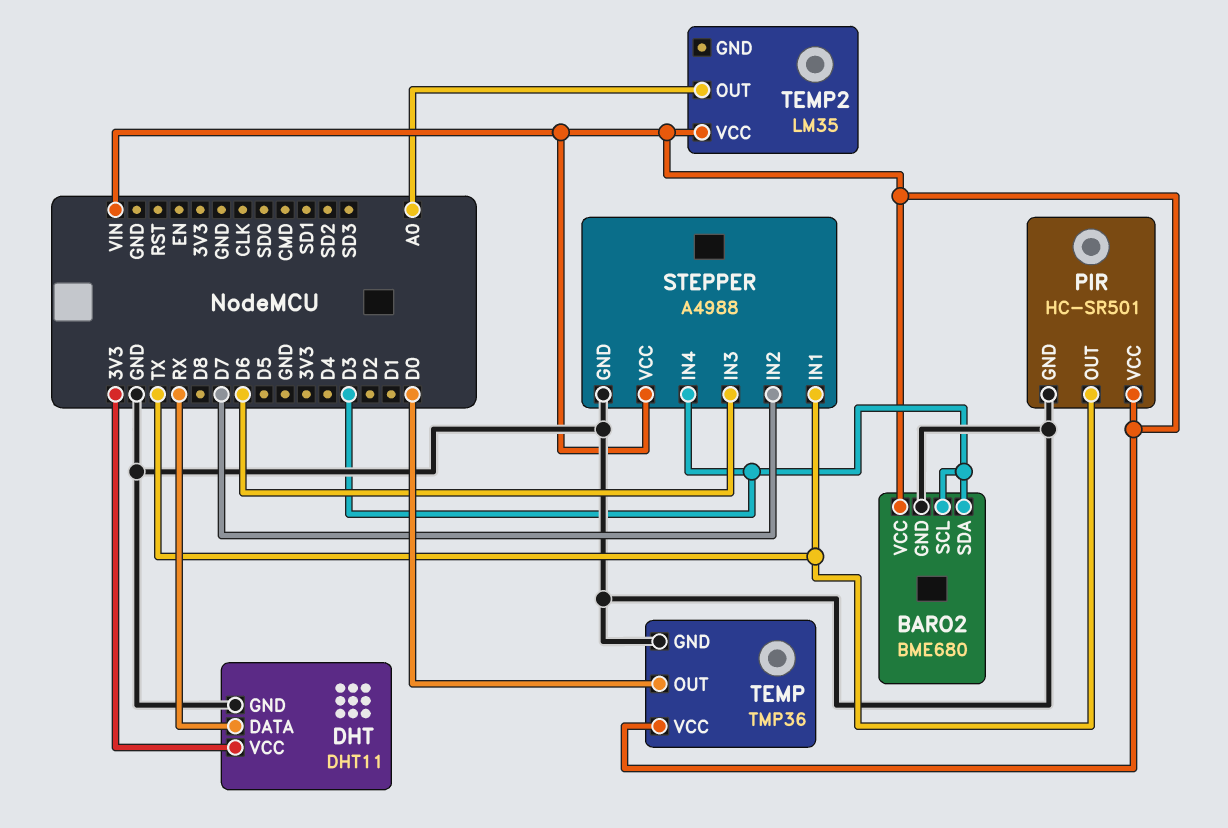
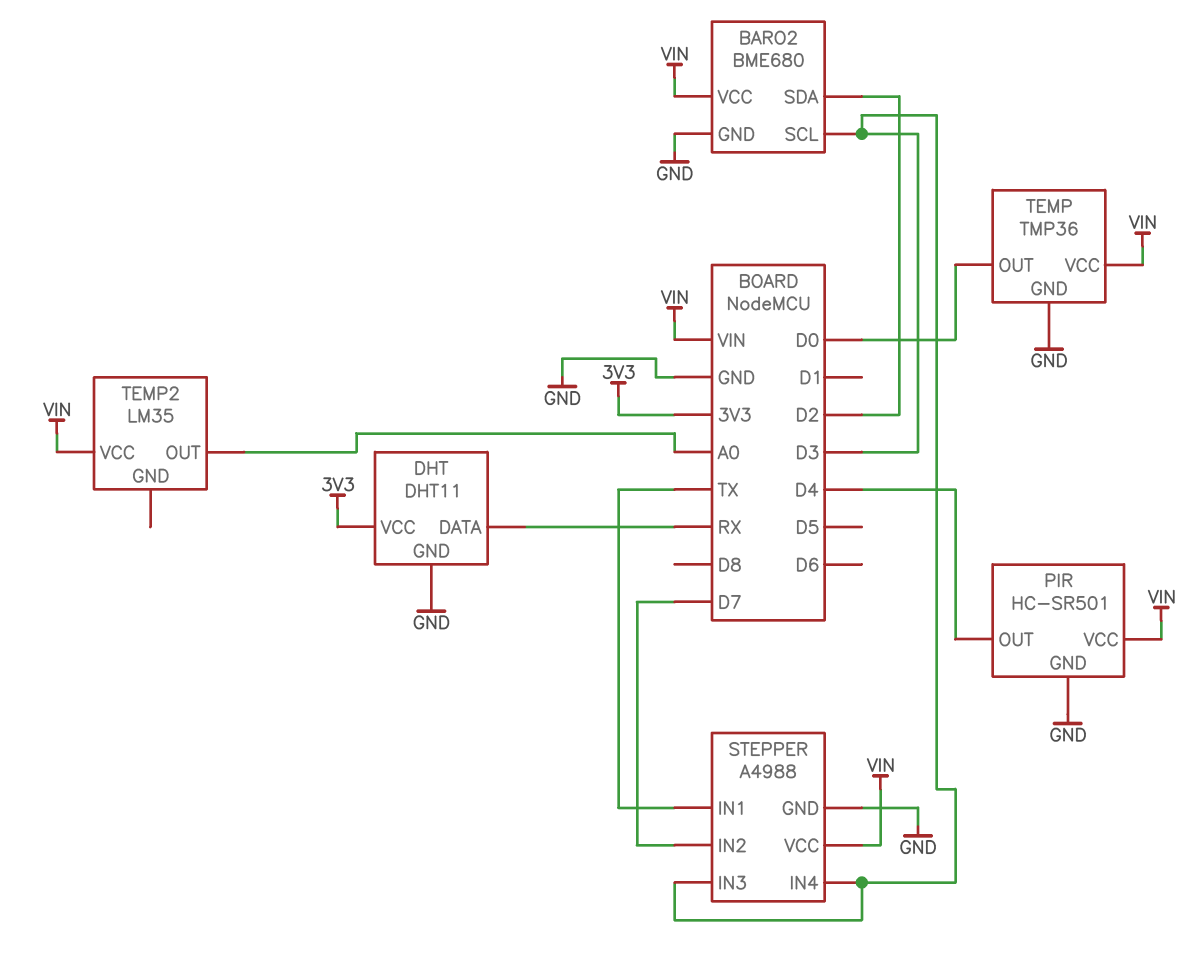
BARO2 pin SDA: D3 -> D2
PIR pin OUT: TX -> D4
STEPPER pin IN3: D6 -> D3

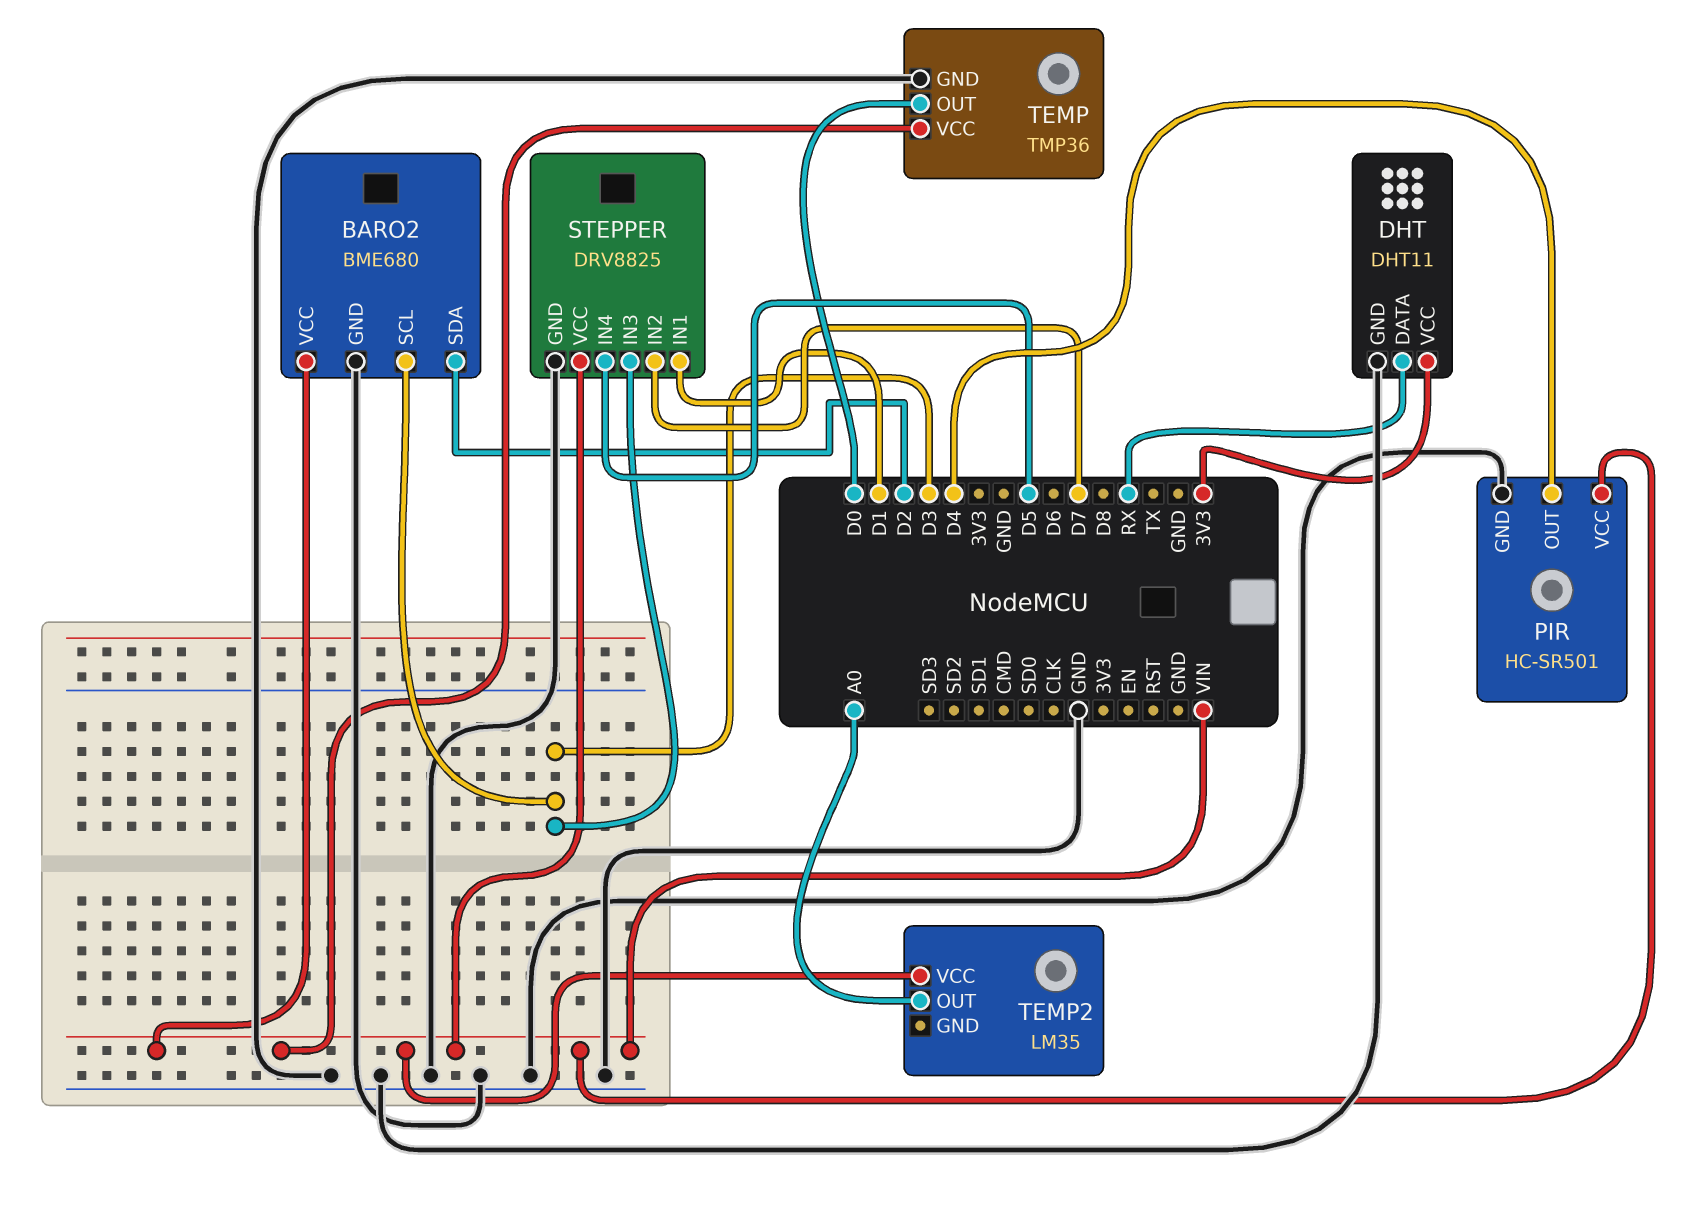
STEPPER: A4988 -> DRV8825
STEPPER pin IN1: TX -> D1
STEPPER pin IN4: D3 -> D5

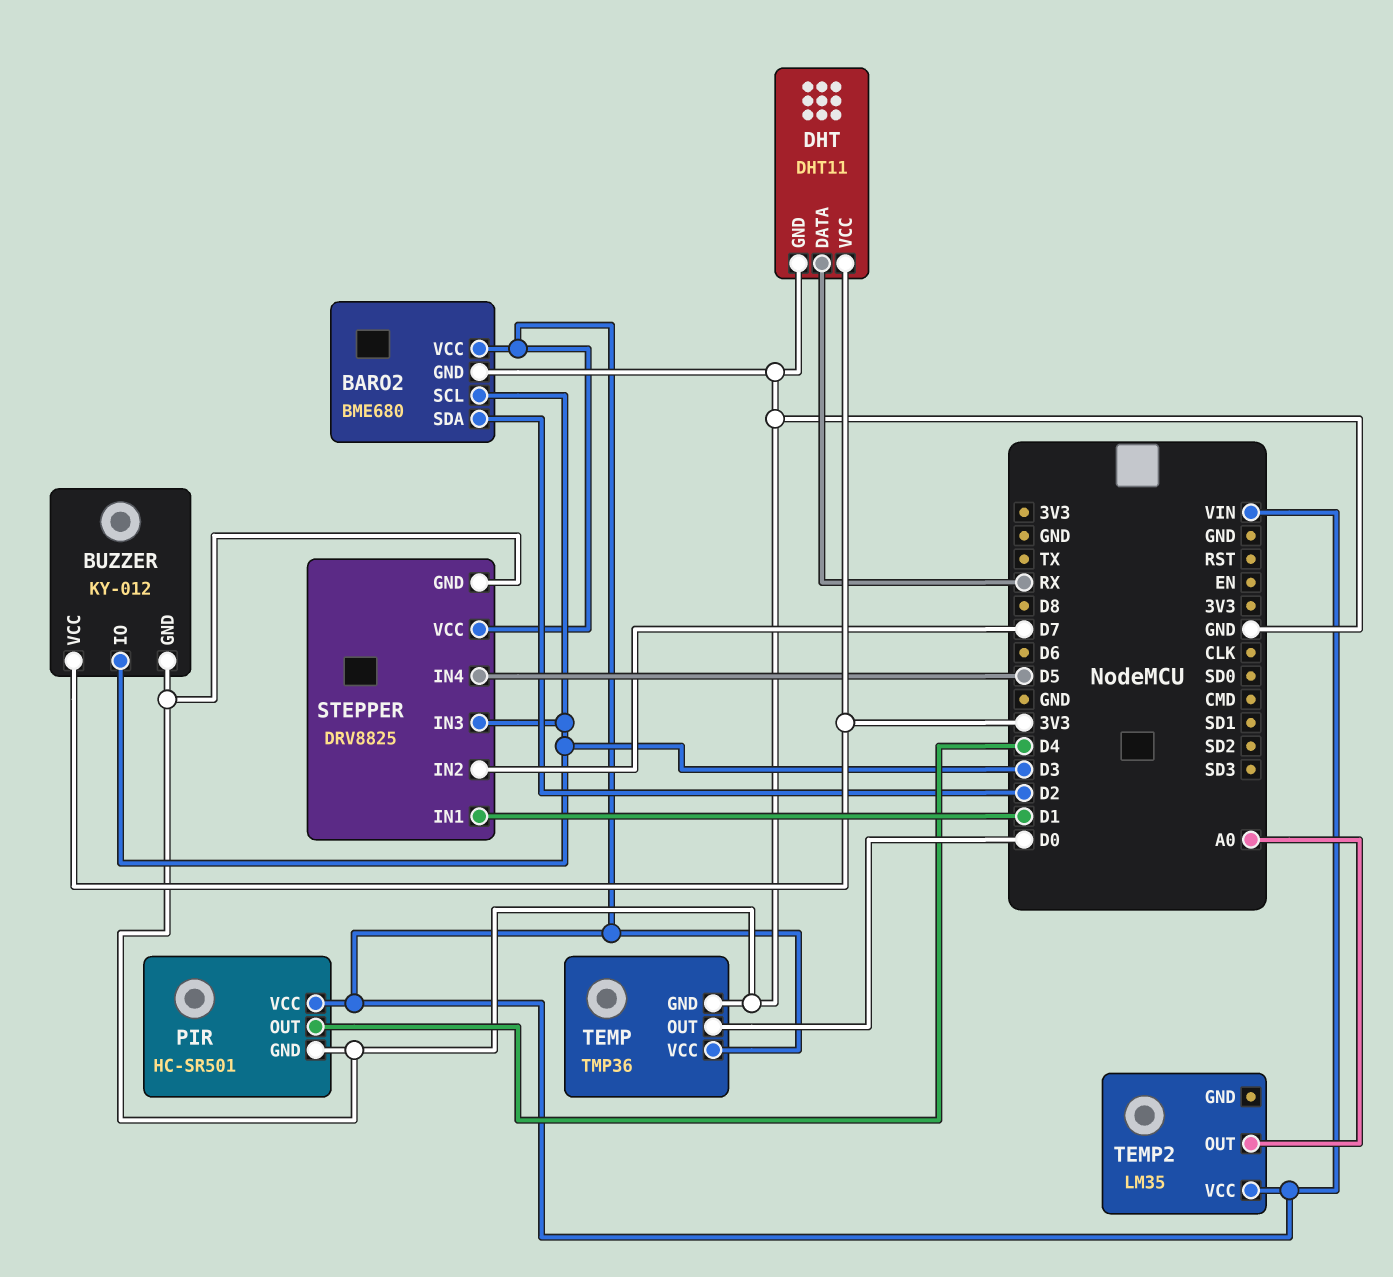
BUZZER: none -> KY-012
BUZZER pin GND: none -> GND
BUZZER pin IO: none -> D3
BUZZER pin VCC: none -> 3V3

